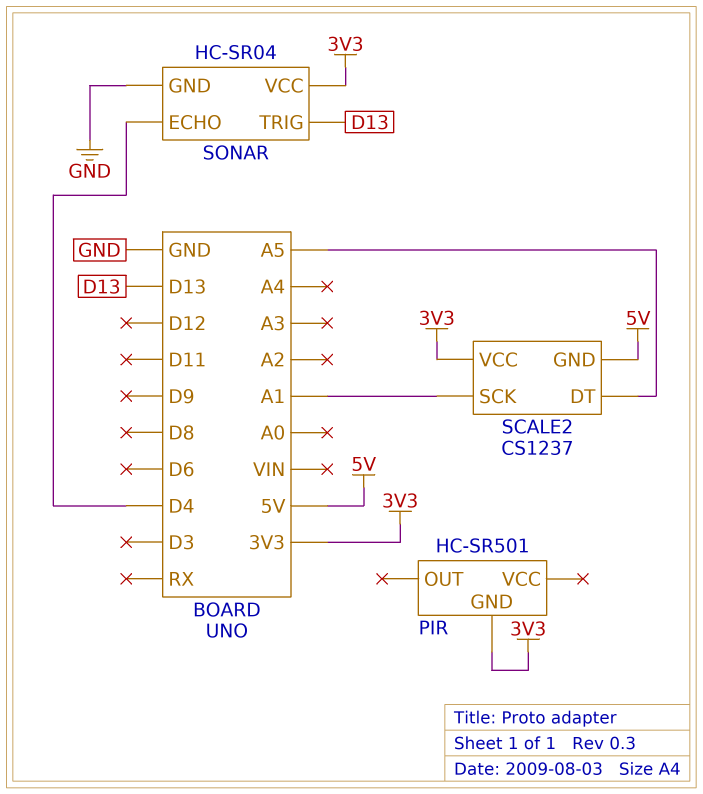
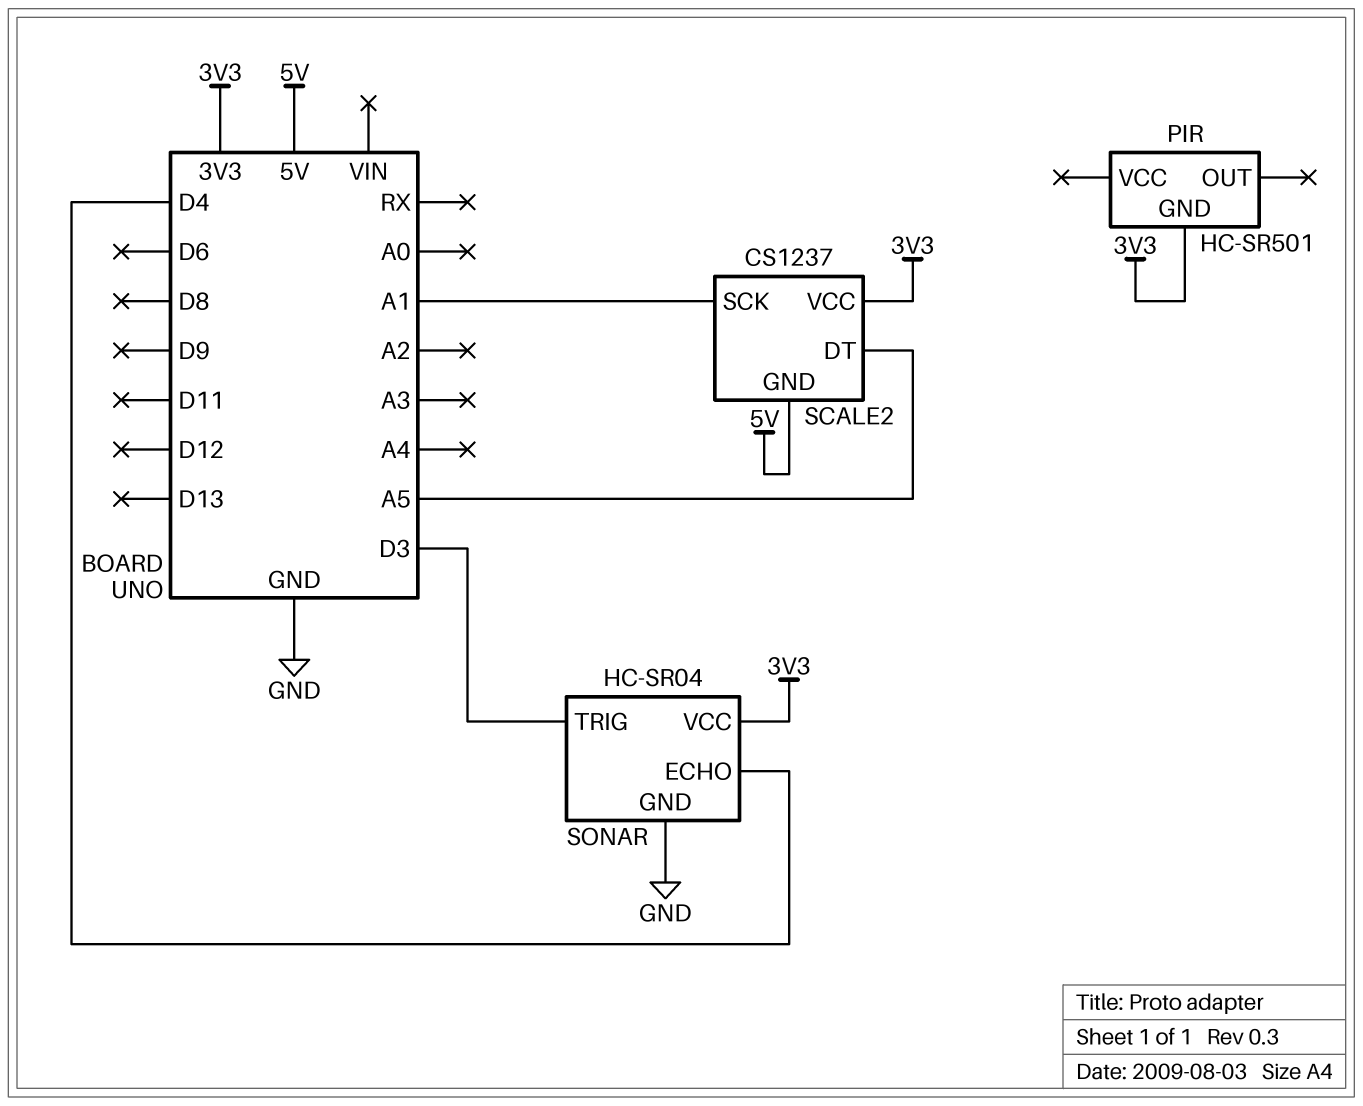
SONAR pin TRIG: D13 -> D3

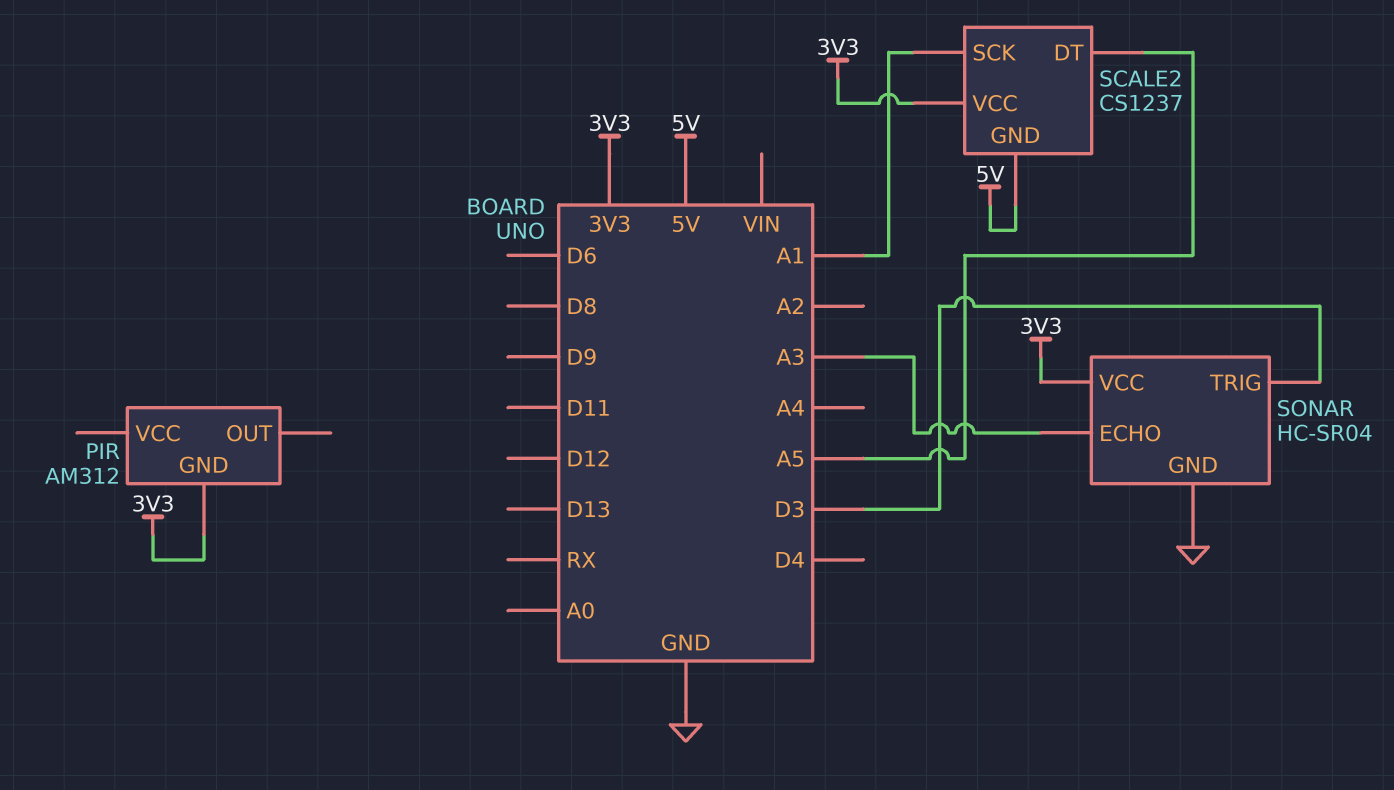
PIR: HC-SR501 -> AM312
SONAR pin ECHO: D4 -> A3

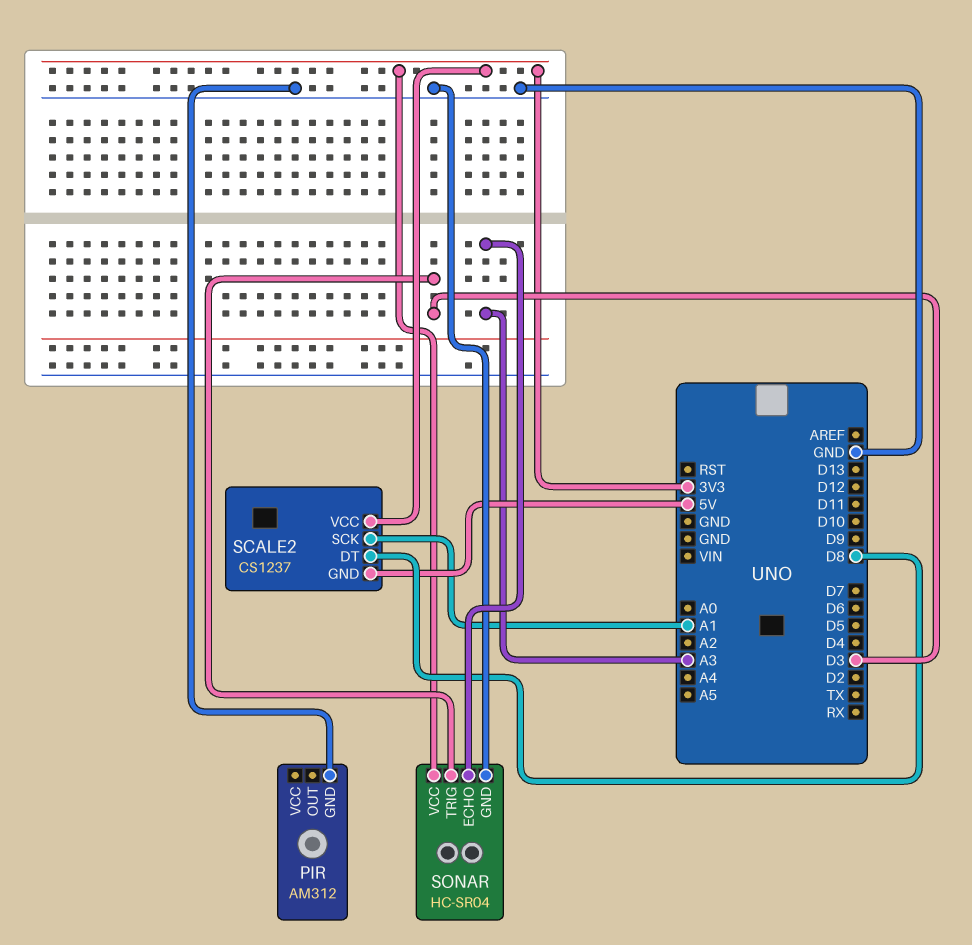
PIR pin GND: 3V3 -> GND
SCALE2 pin DT: A5 -> D8

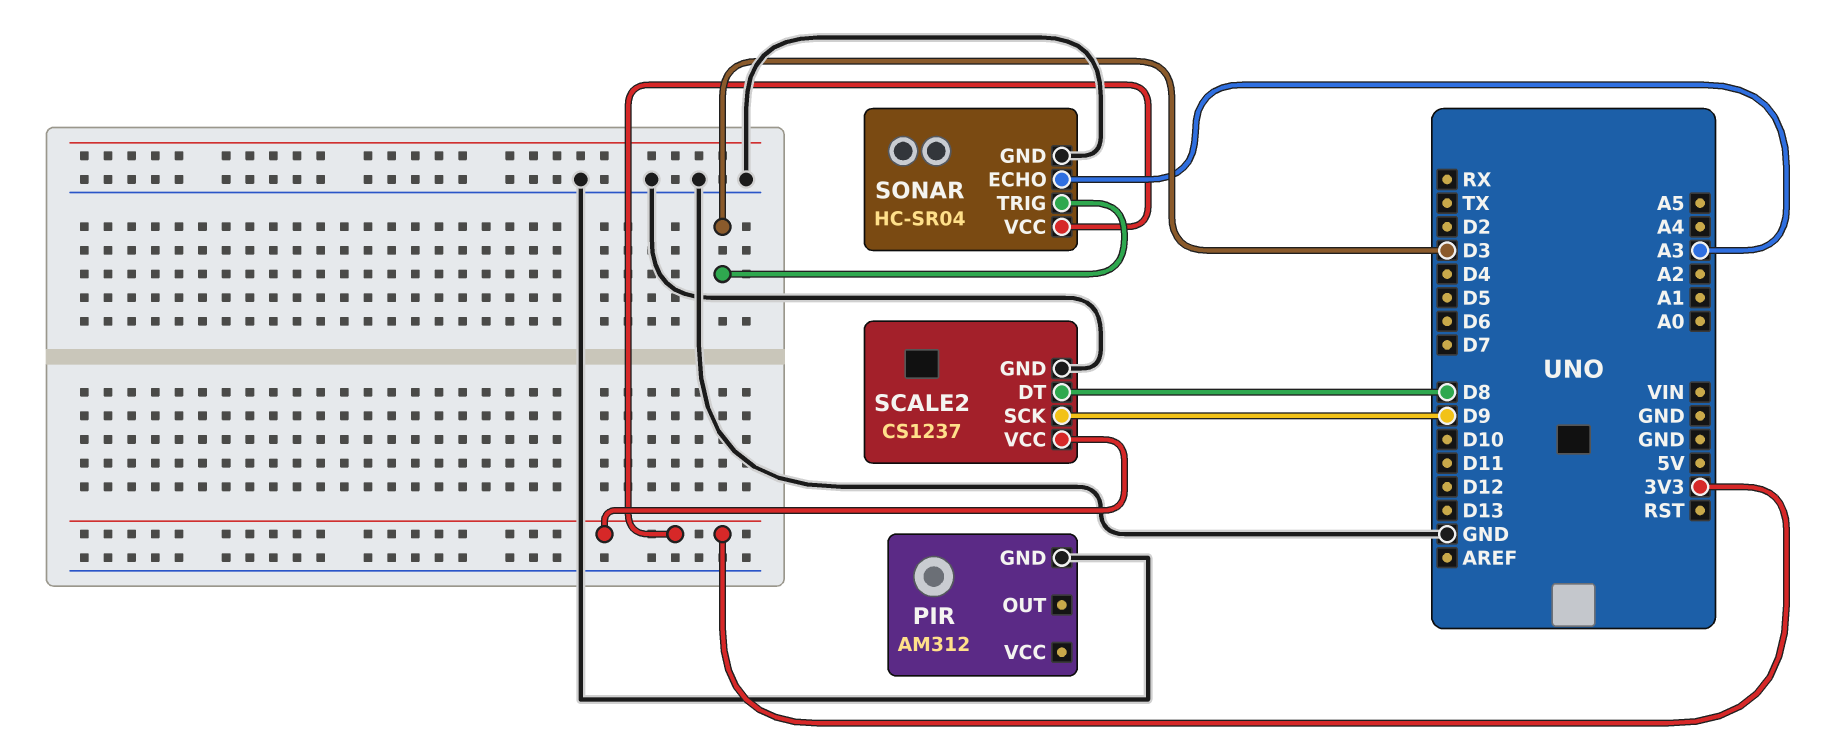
SCALE2 pin GND: 5V -> GND
SCALE2 pin SCK: A1 -> D9

